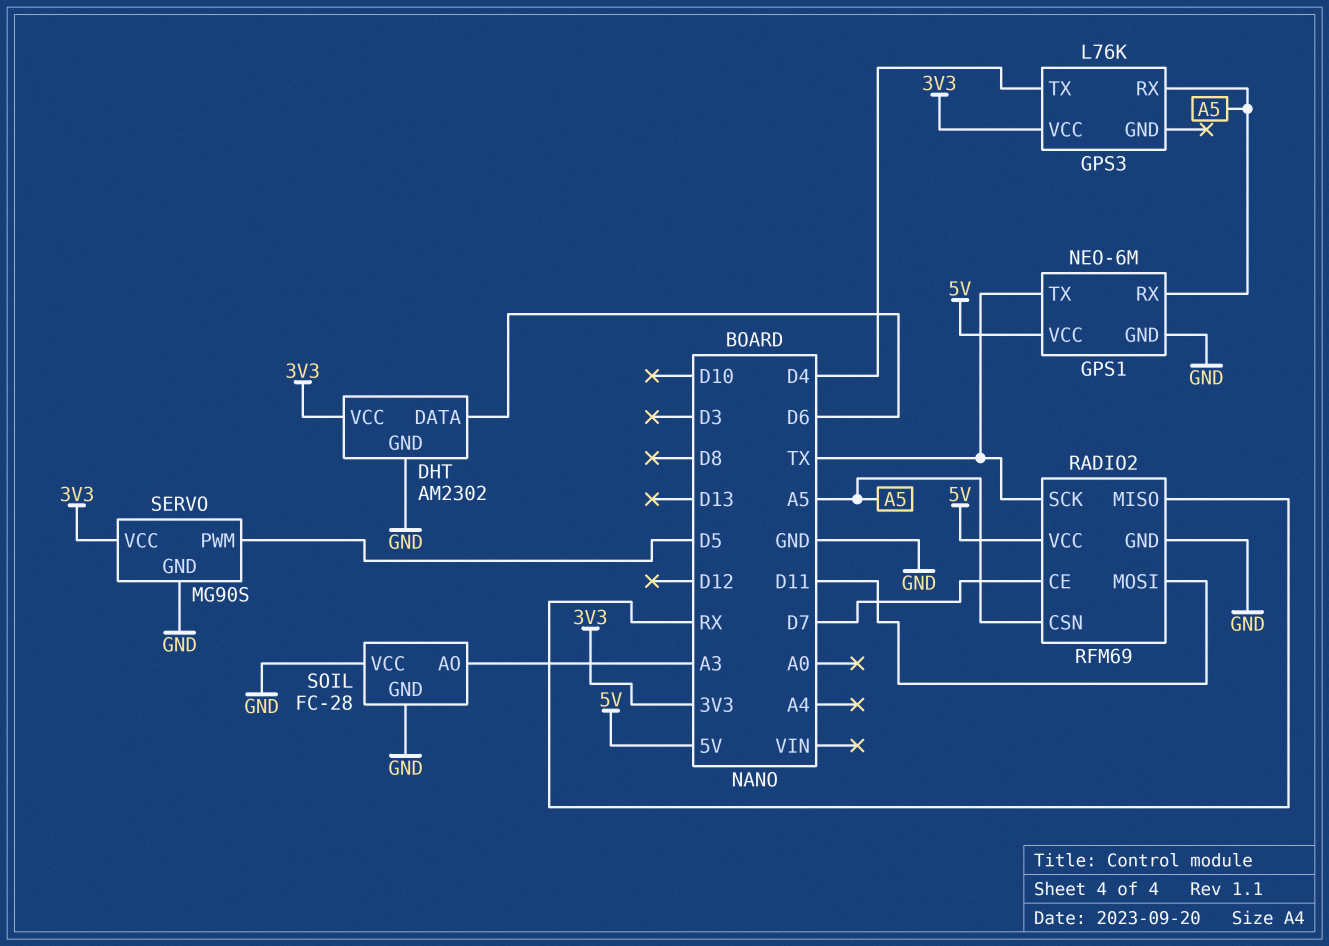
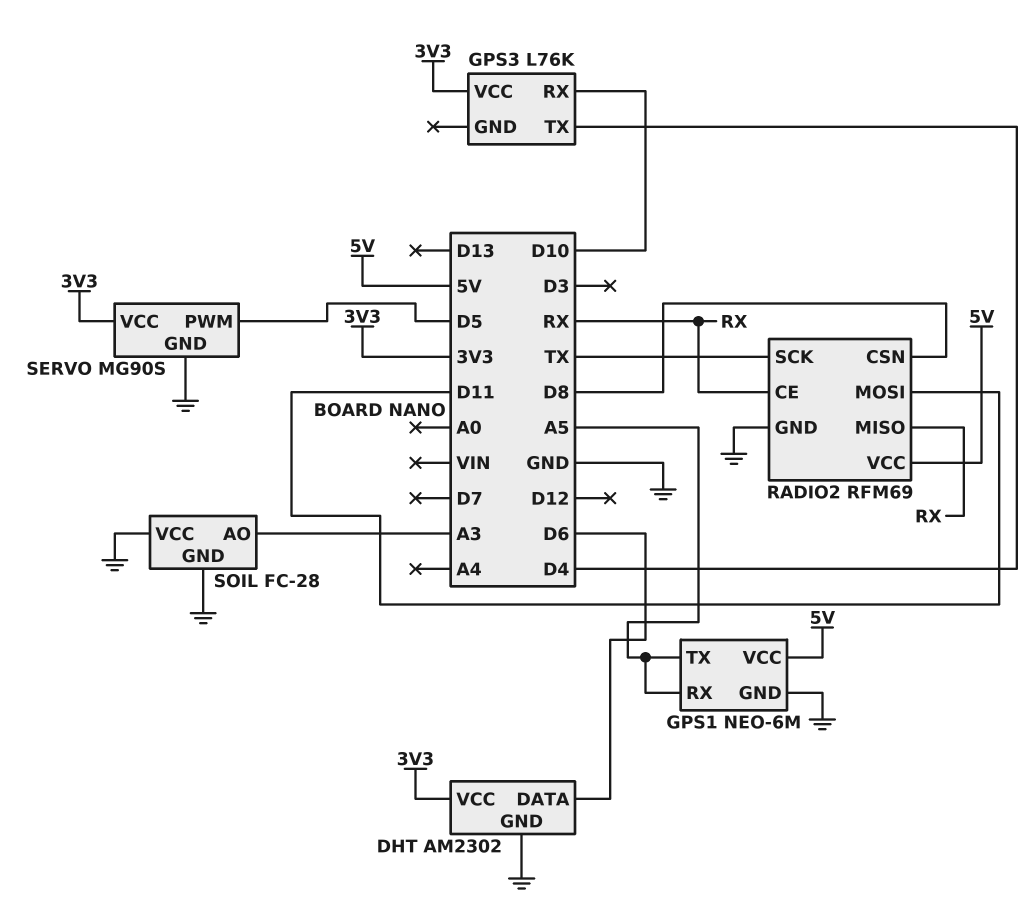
GPS1 pin TX: TX -> A5
GPS3 pin RX: A5 -> D10
RADIO2 pin CE: D7 -> RX
RADIO2 pin CSN: A5 -> D8

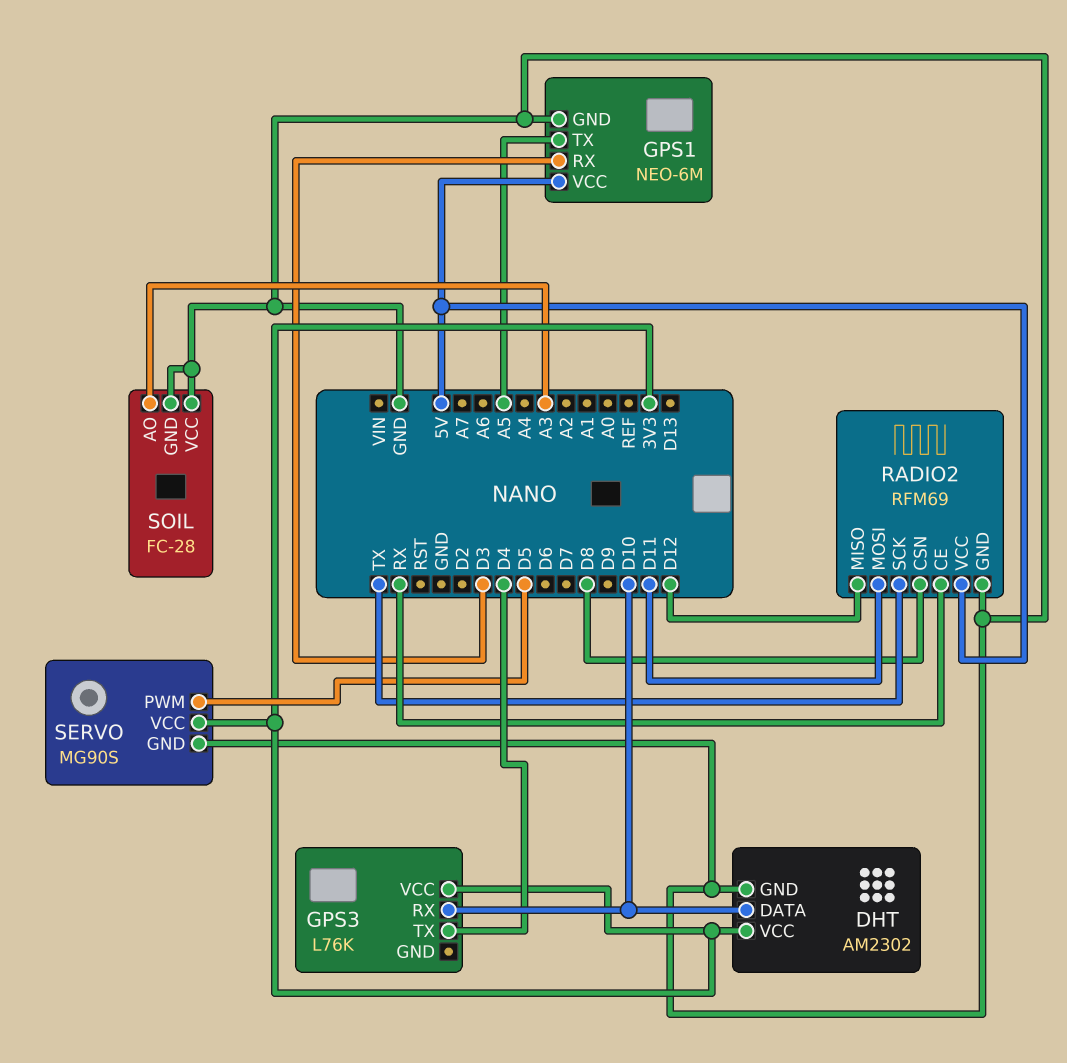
DHT pin DATA: D6 -> D10
GPS1 pin RX: A5 -> D3
RADIO2 pin MISO: RX -> D12

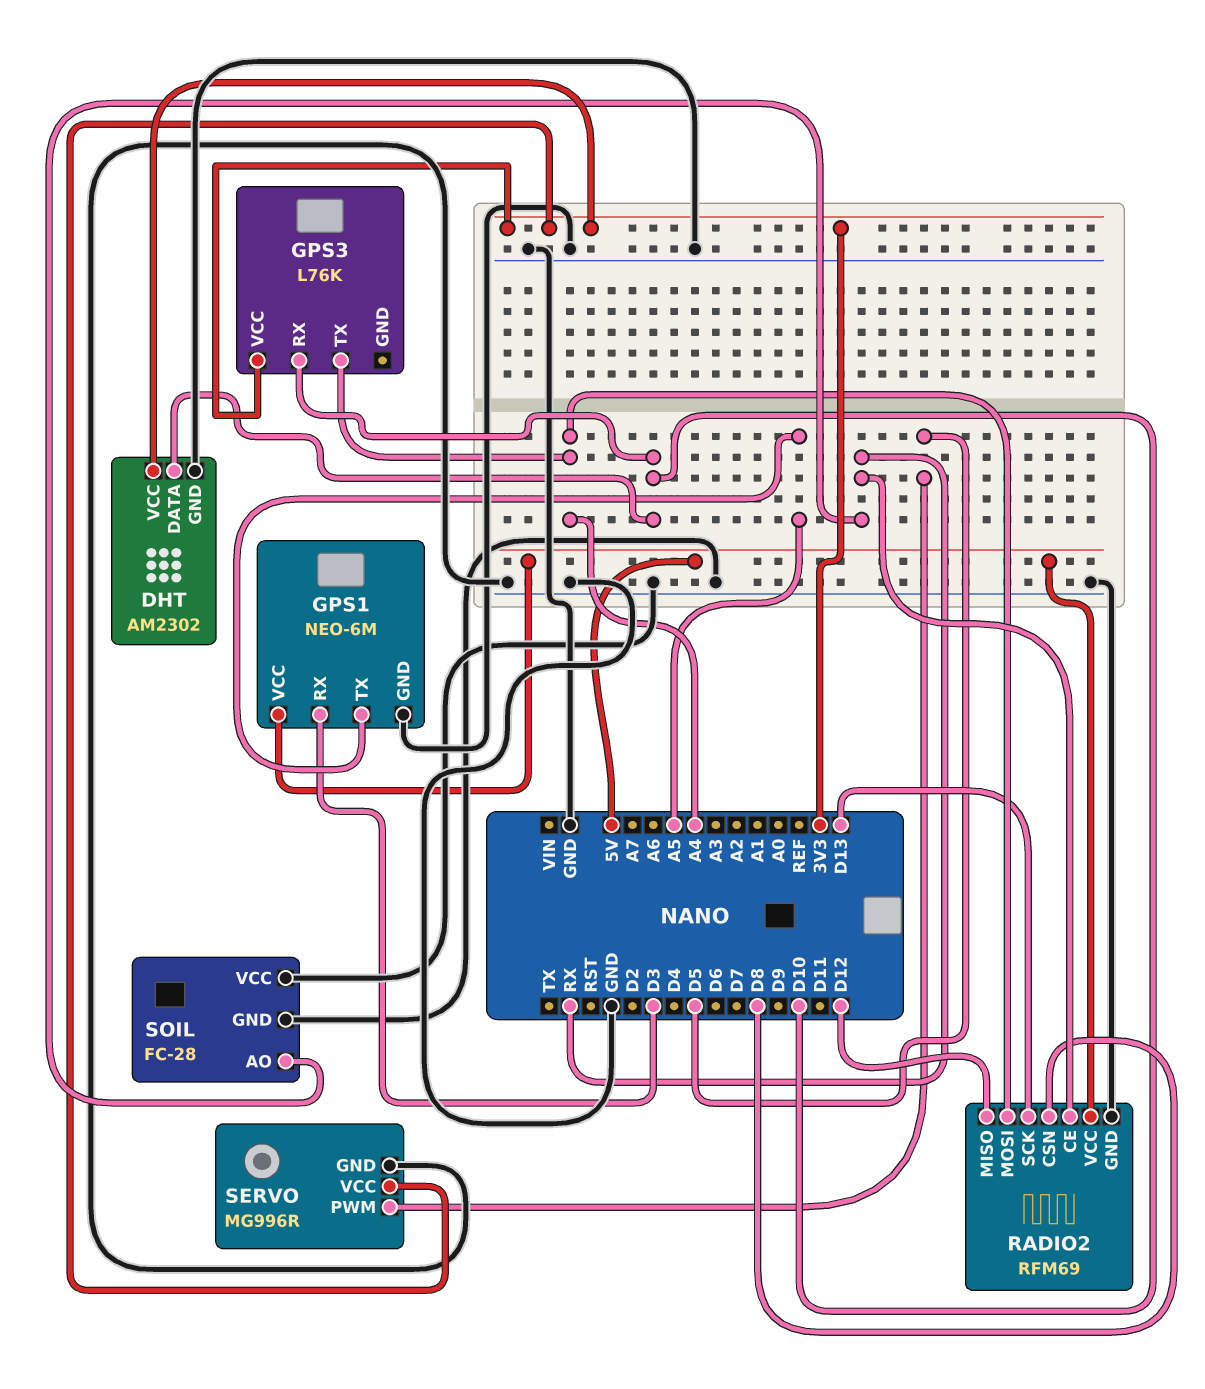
GPS3 pin TX: D4 -> A4
RADIO2 pin MOSI: D11 -> A4
RADIO2 pin SCK: TX -> D13
SERVO: MG90S -> MG996R
SOIL pin AO: A3 -> RX

